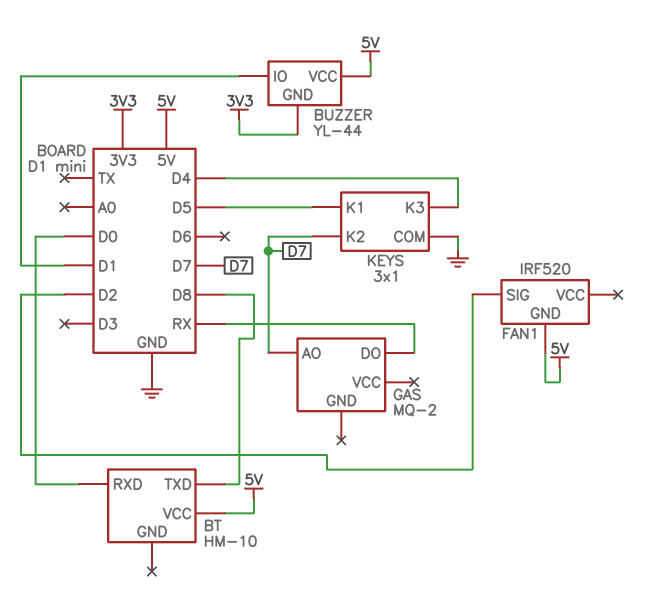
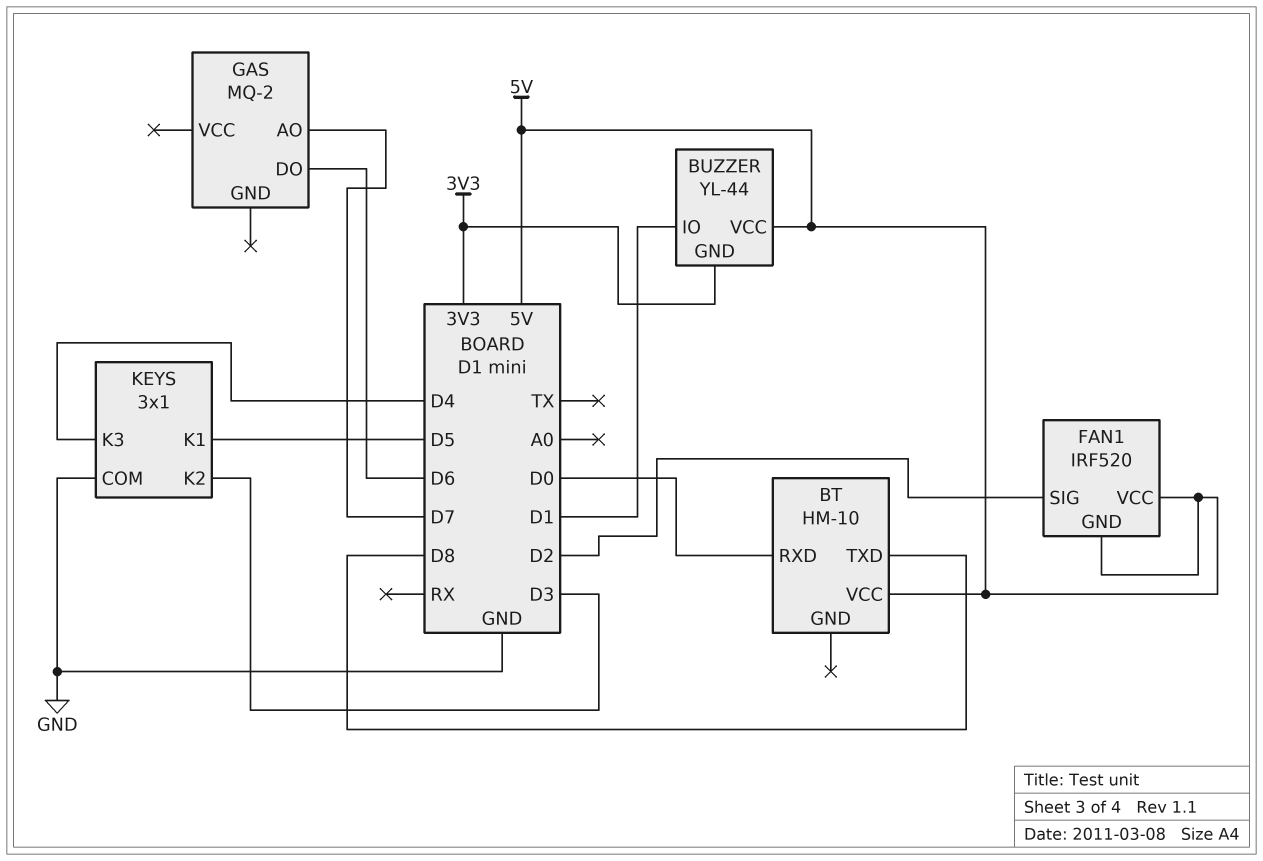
FAN1 pin VCC: none -> 5V
GAS pin DO: RX -> D6
KEYS pin K2: D7 -> D3

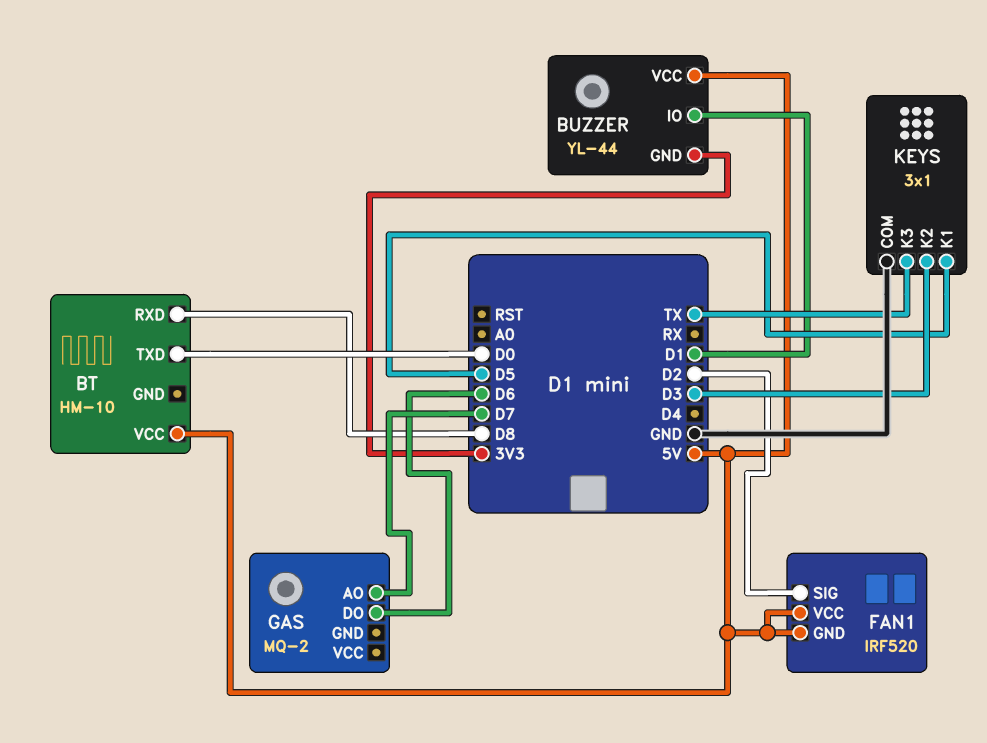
BT pin RXD: D0 -> D8
BT pin TXD: D8 -> D0
KEYS pin K3: D4 -> TX

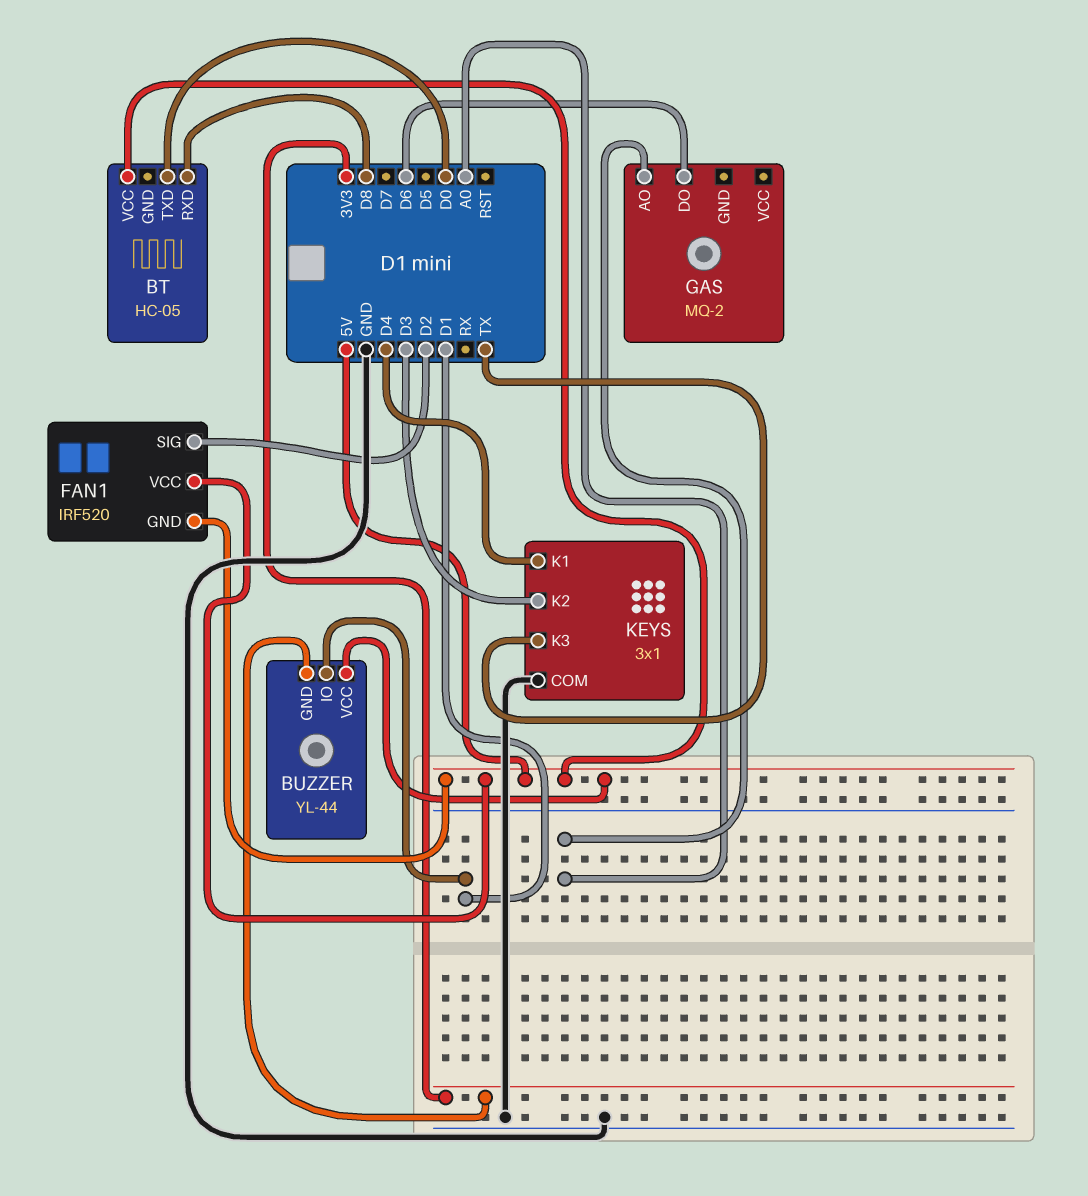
BT: HM-10 -> HC-05
GAS pin AO: D7 -> A0
KEYS pin K1: D5 -> D4

